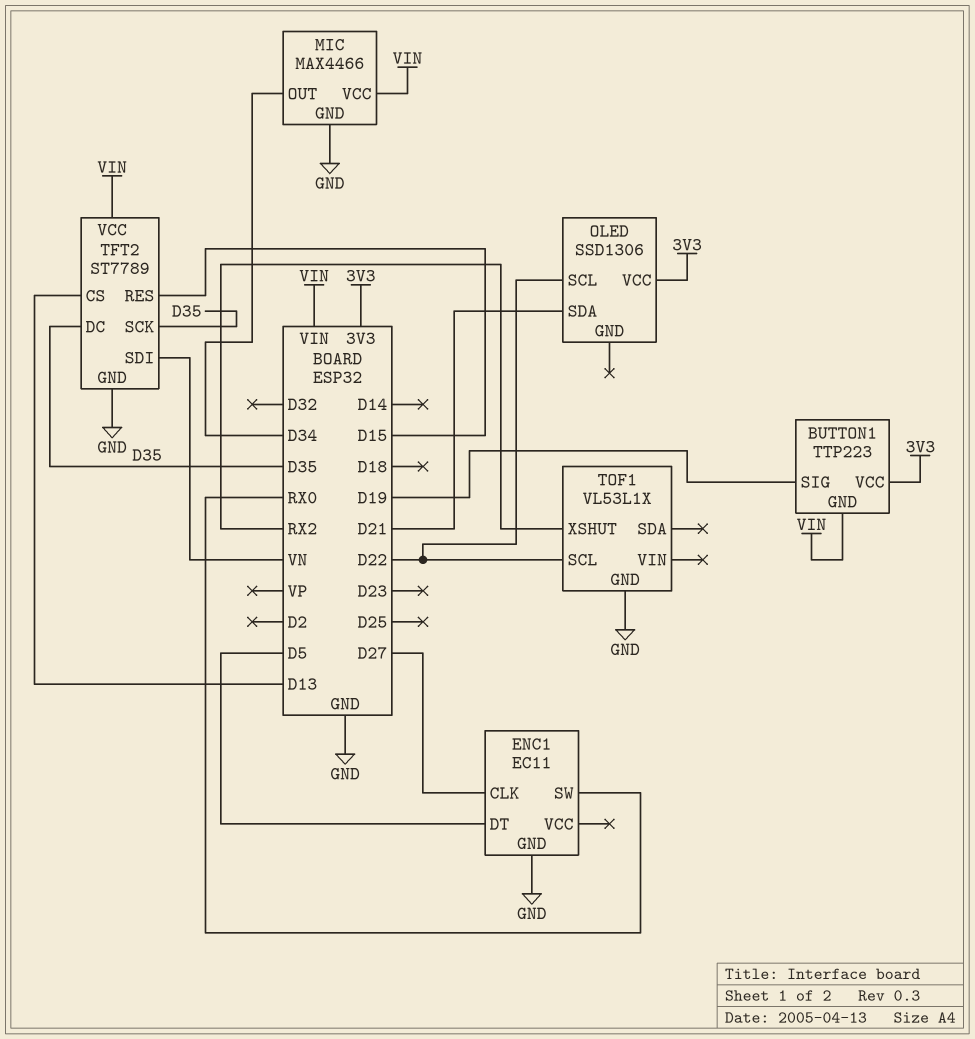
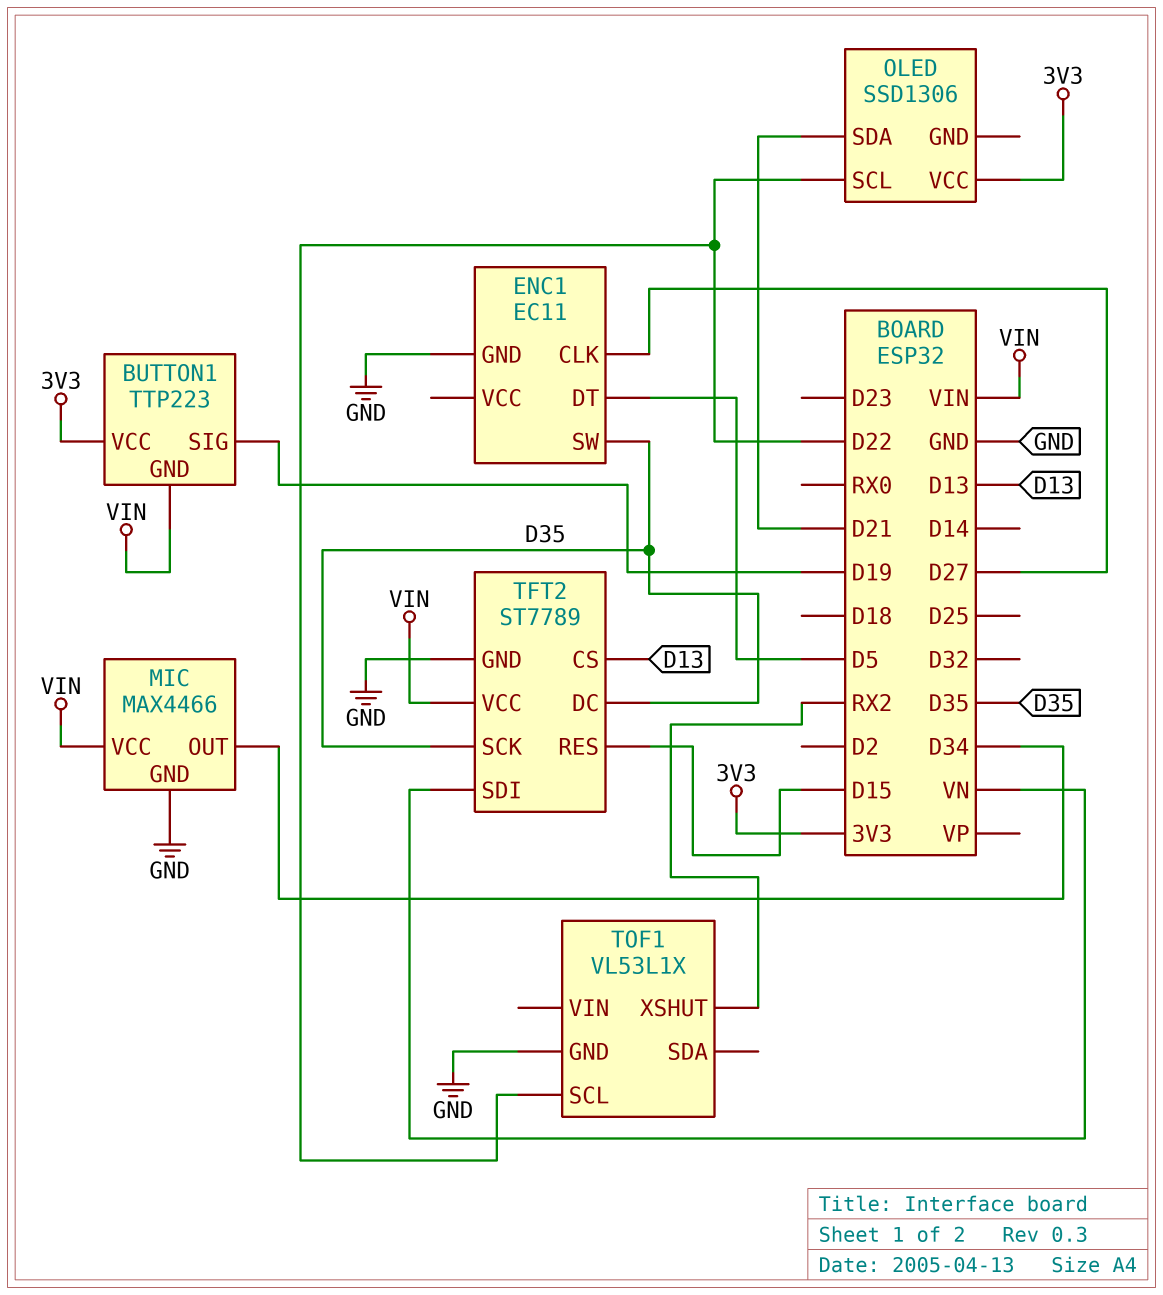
ENC1 pin SW: RX0 -> D35

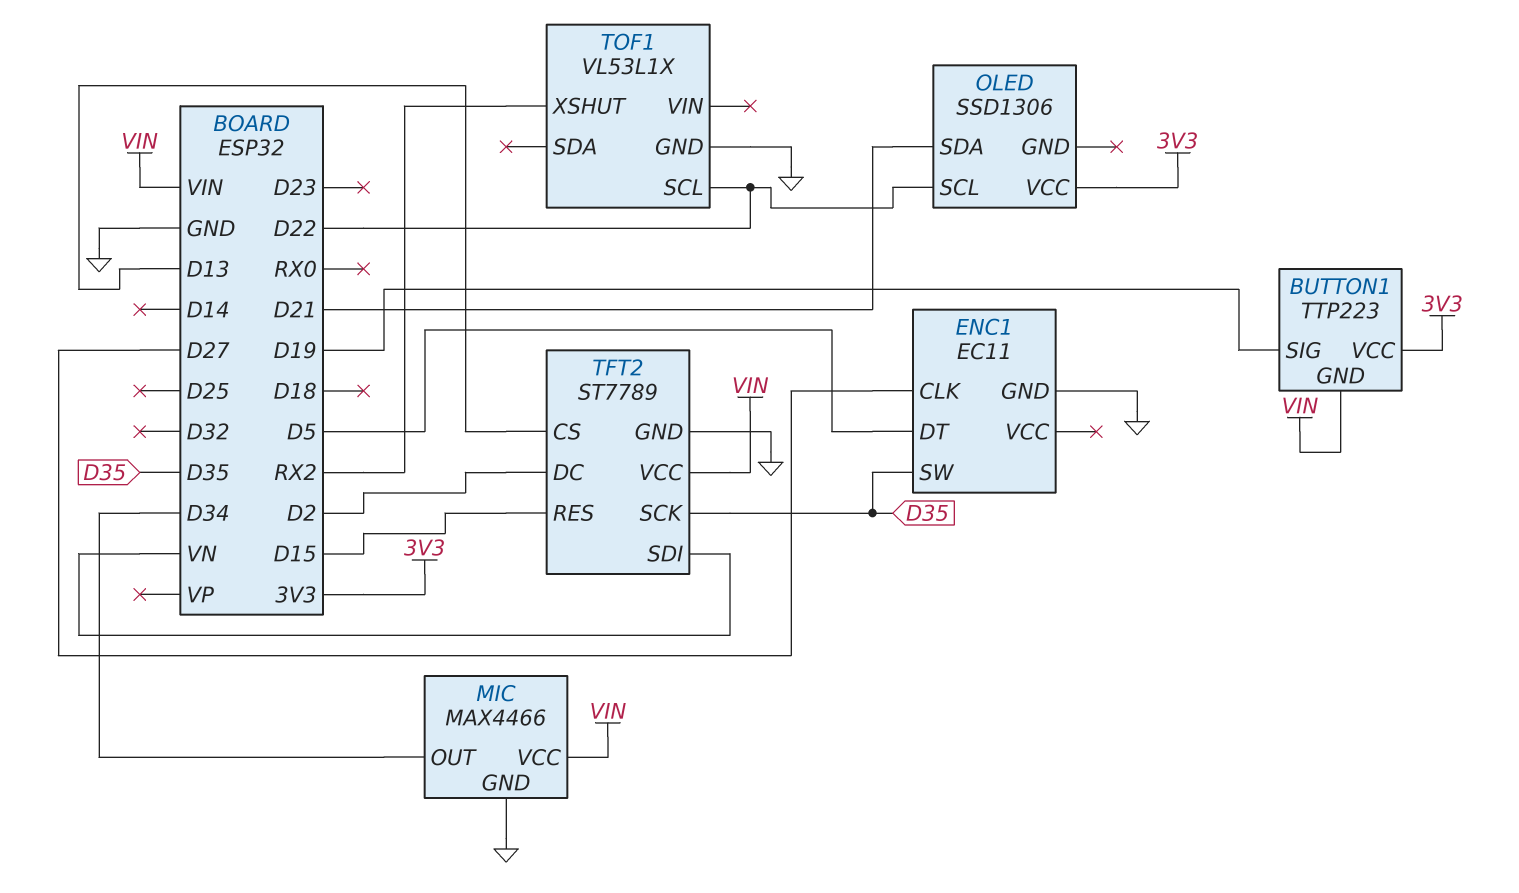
TFT2 pin DC: D35 -> D2

